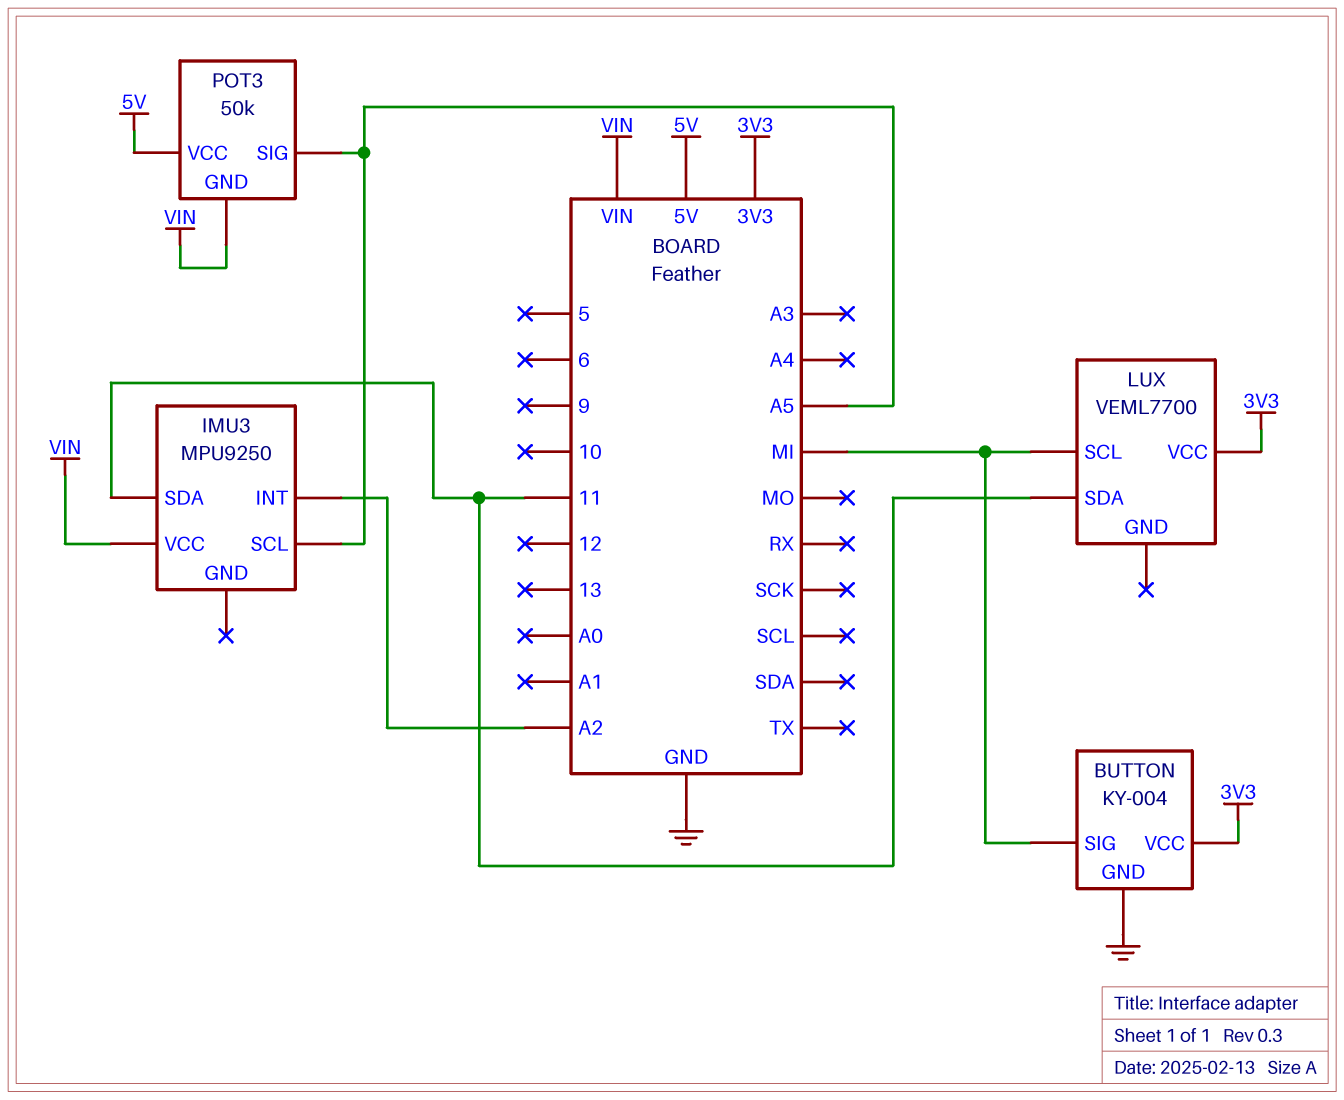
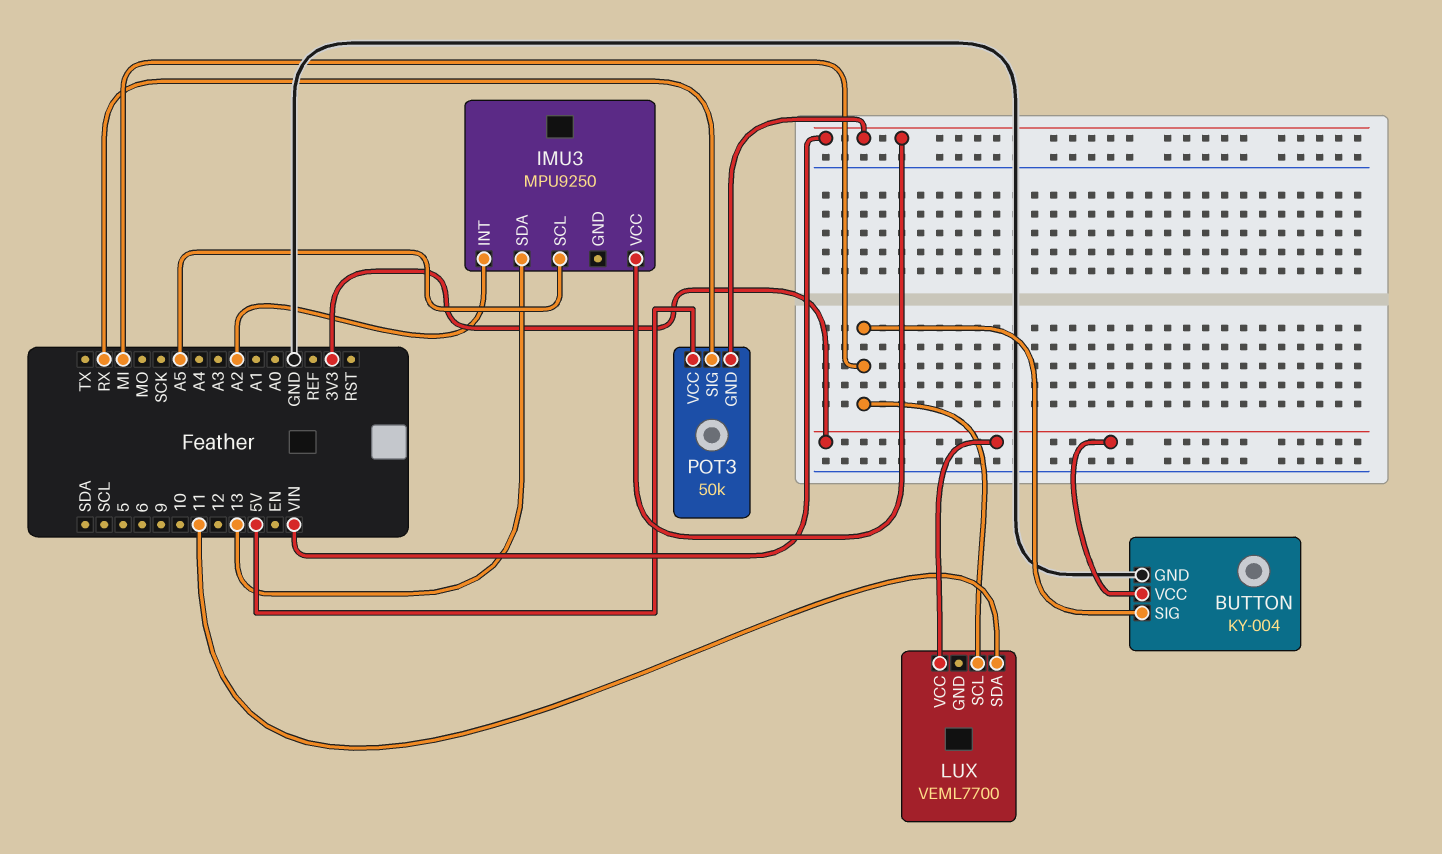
IMU3 pin SDA: 11 -> 13
POT3 pin SIG: A5 -> RX

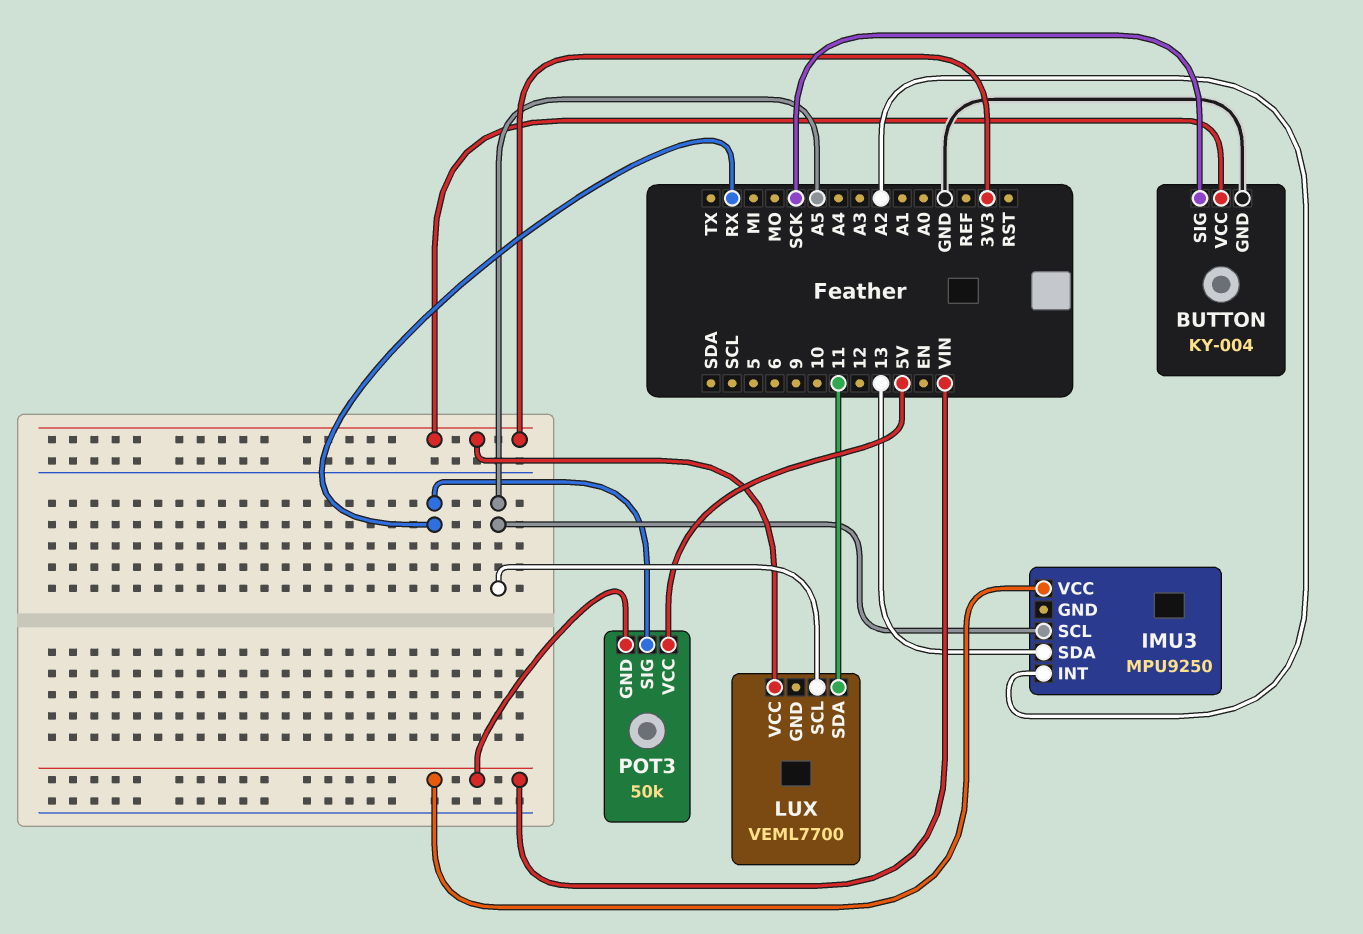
BUTTON pin SIG: MI -> SCK
LUX pin SCL: MI -> A5

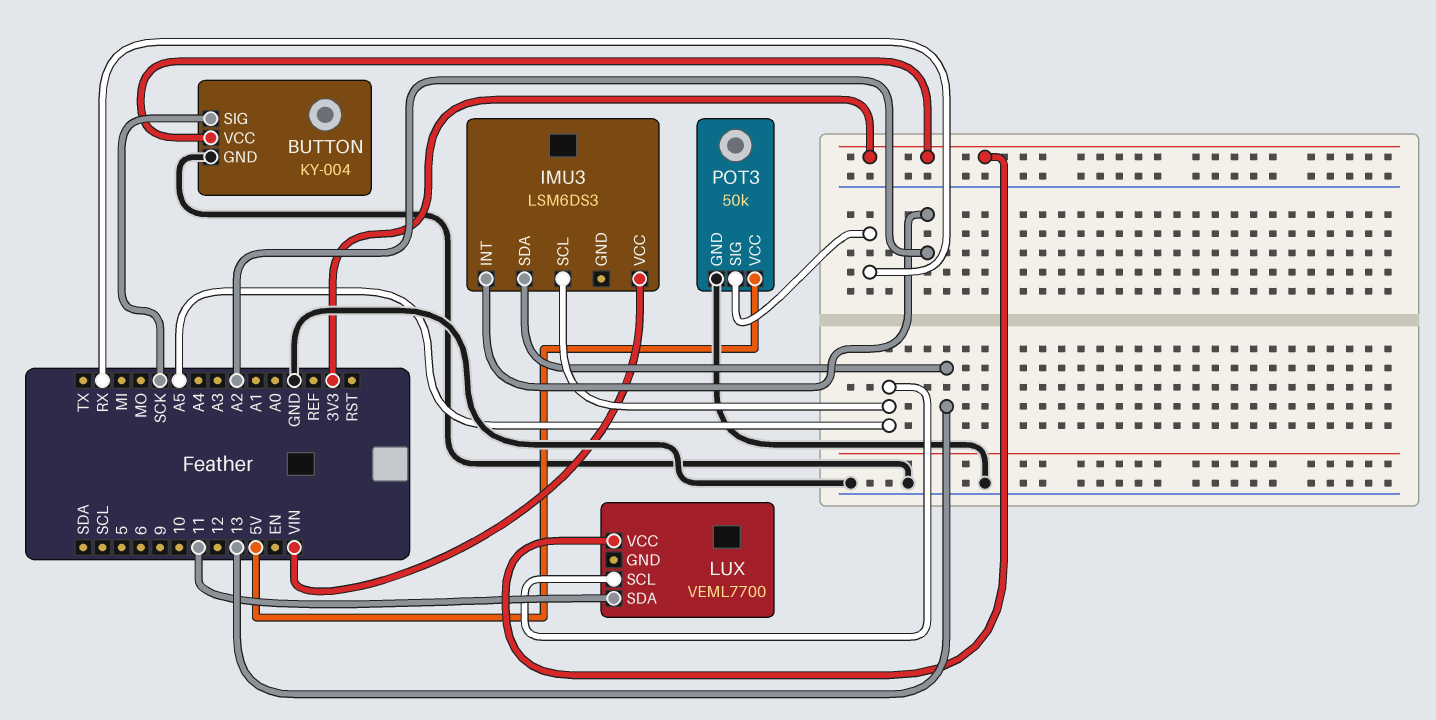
IMU3: MPU9250 -> LSM6DS3
POT3 pin GND: VIN -> GND

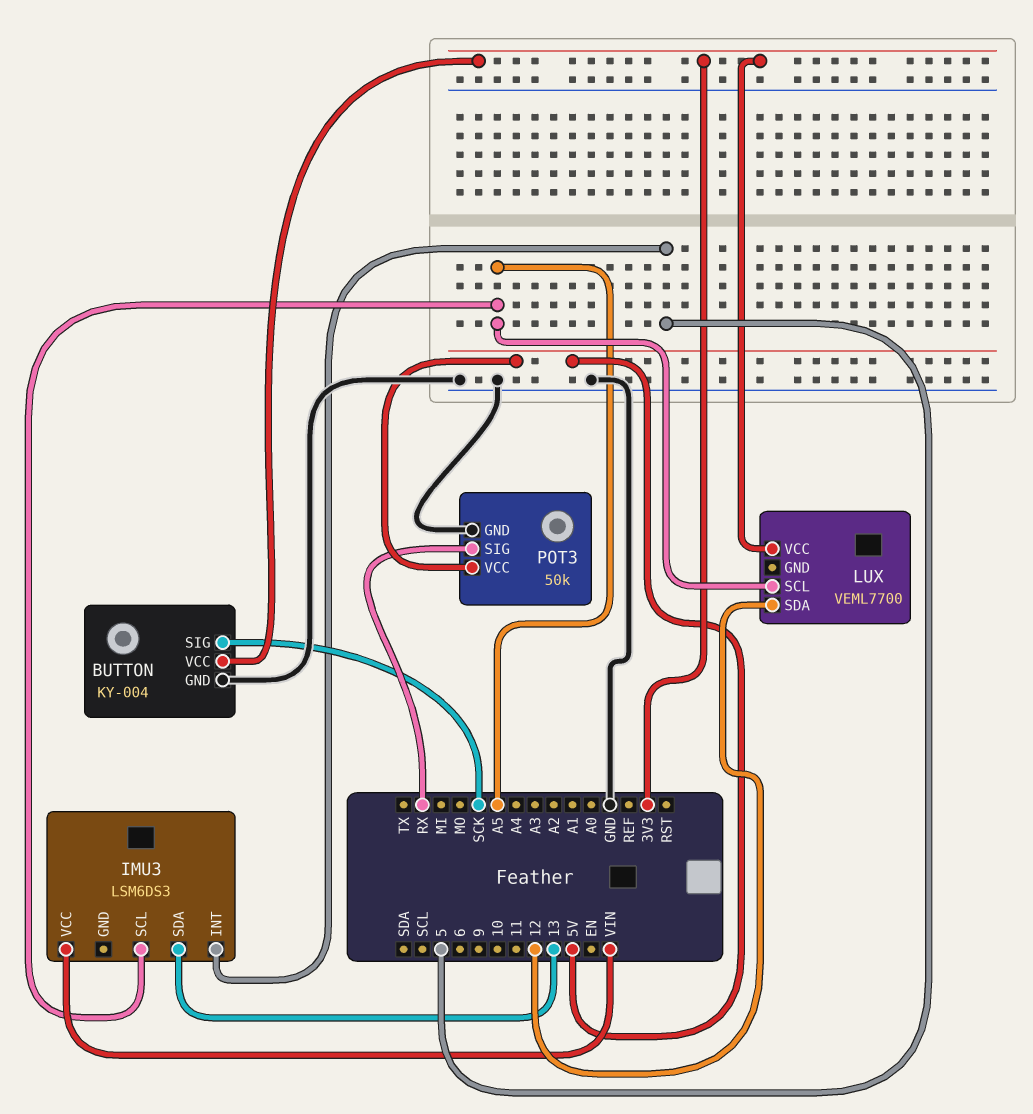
IMU3 pin INT: A2 -> 5
LUX pin SDA: 11 -> 12

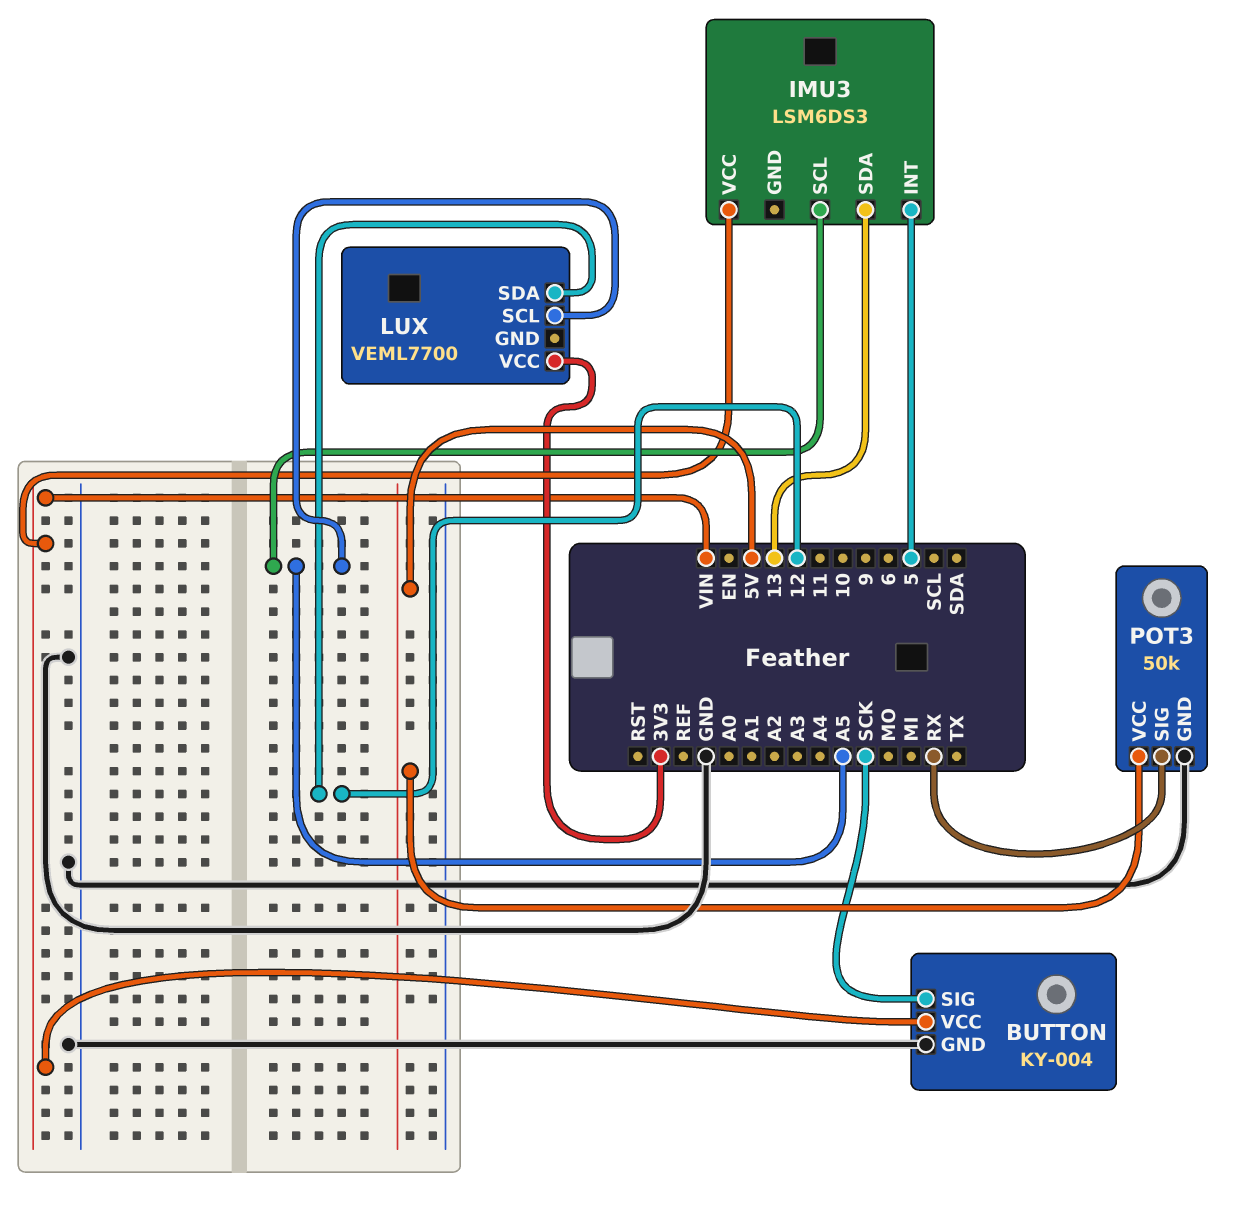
BUTTON pin VCC: 3V3 -> VIN

